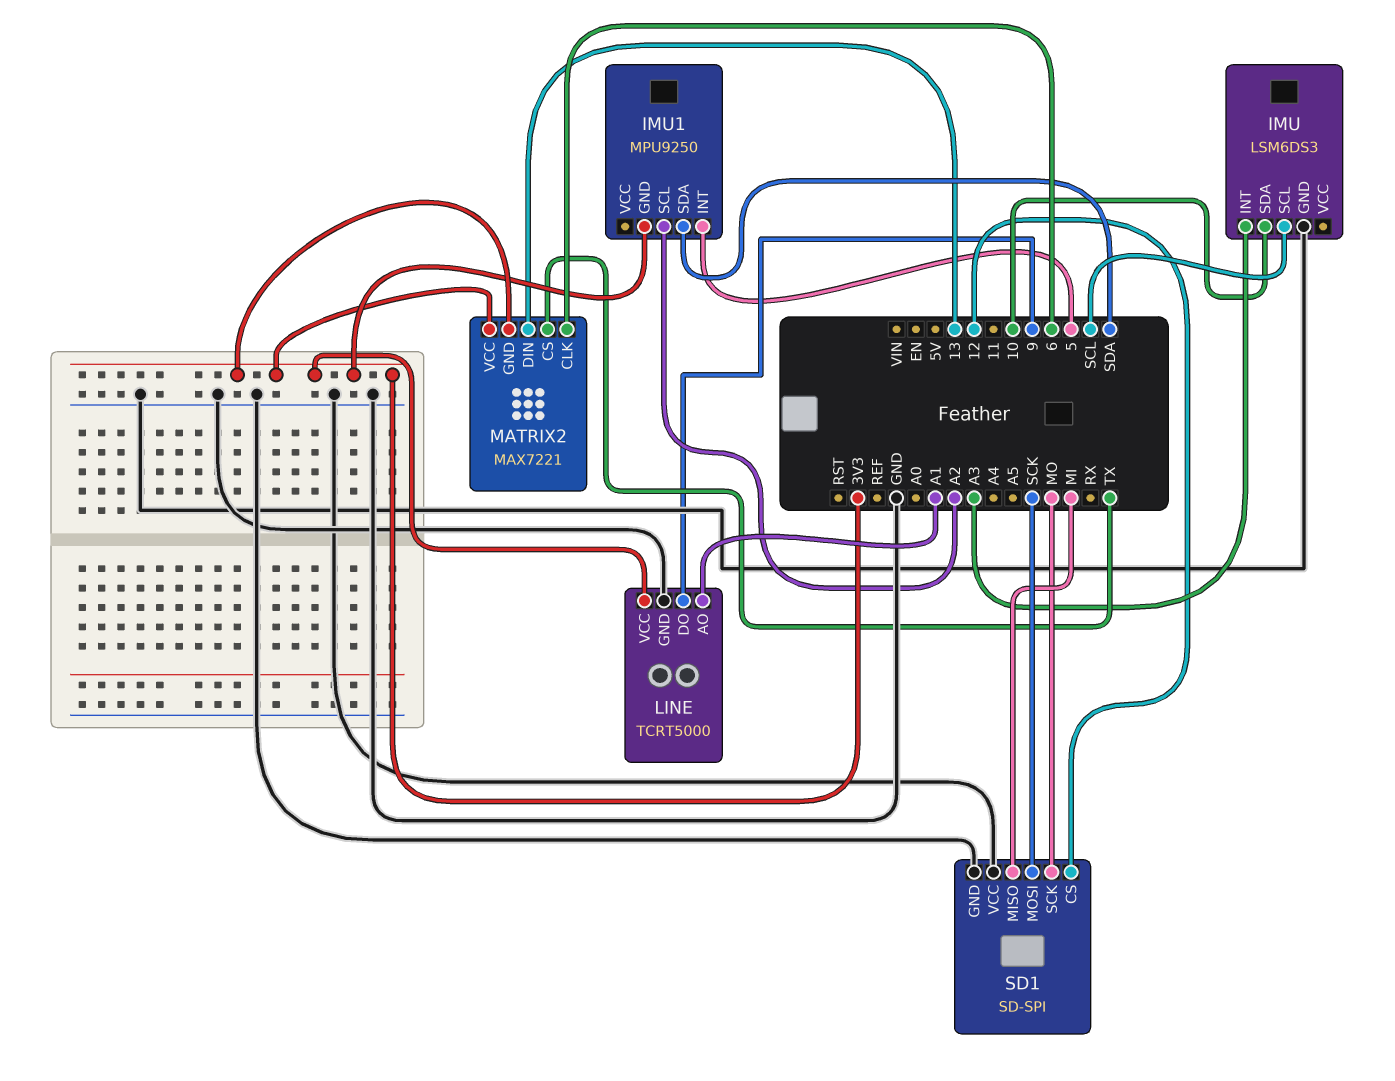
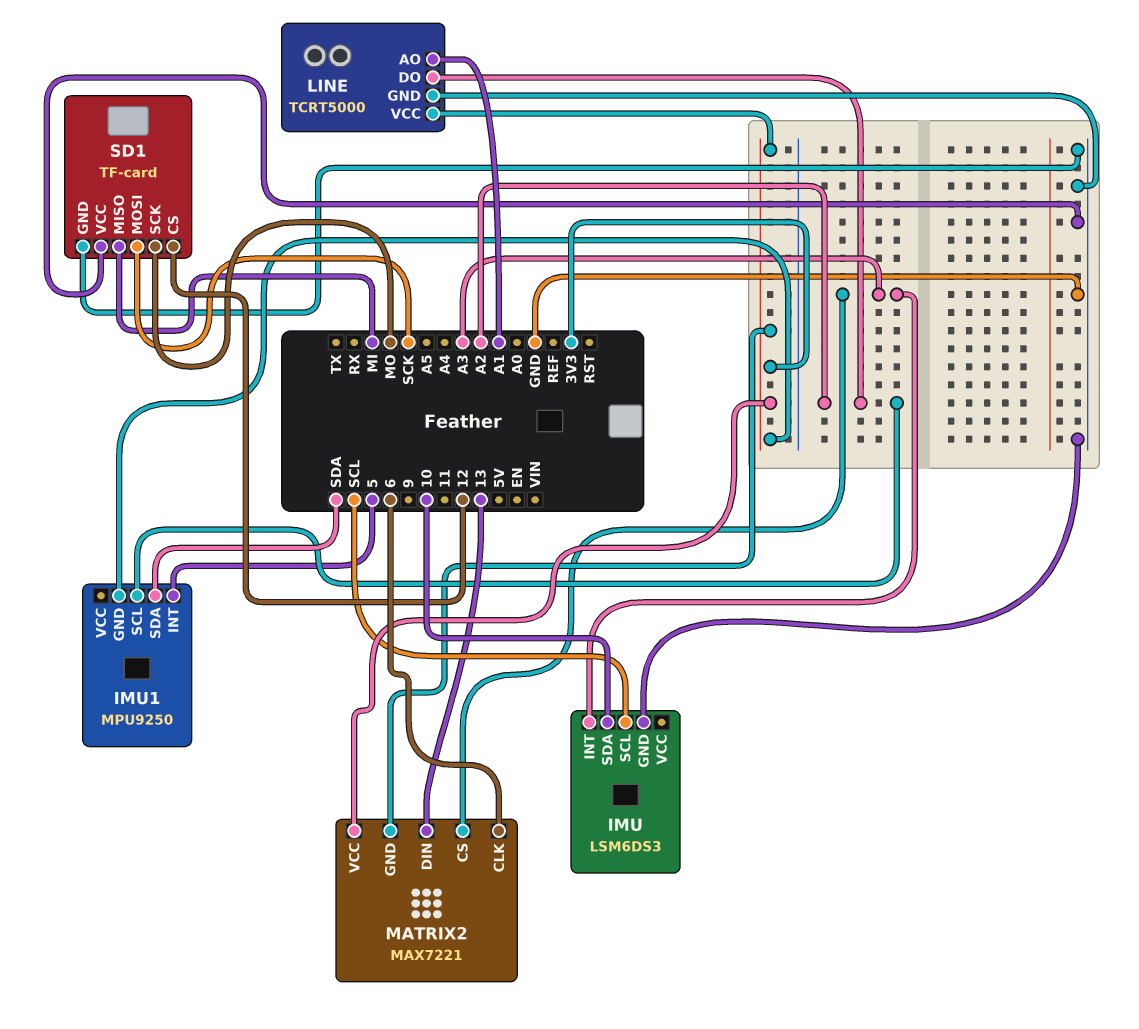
LINE pin DO: 9 -> A2
MATRIX2 pin CS: TX -> A3
SD1: SD-SPI -> TF-card

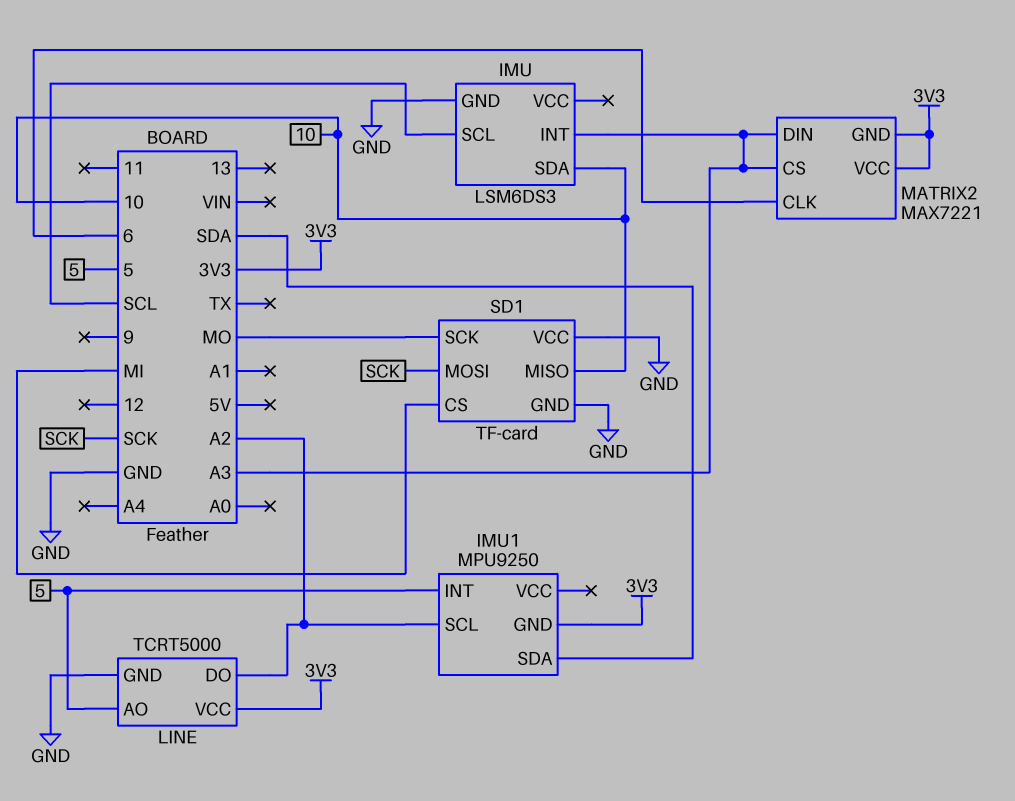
LINE pin AO: A1 -> 5
MATRIX2 pin DIN: 13 -> A3
SD1 pin CS: 12 -> MI
SD1 pin MISO: MI -> 10

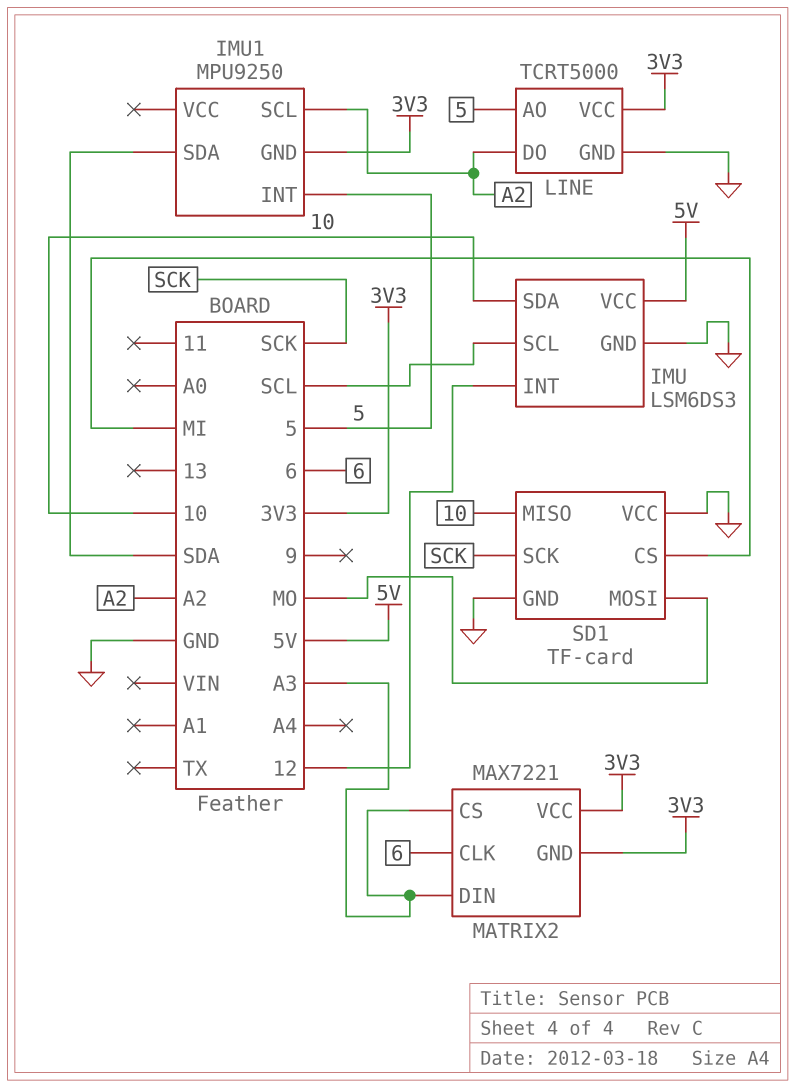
IMU pin INT: A3 -> 12
IMU pin VCC: none -> 5V
SD1 pin MOSI: SCK -> MO
SD1 pin SCK: MO -> SCK

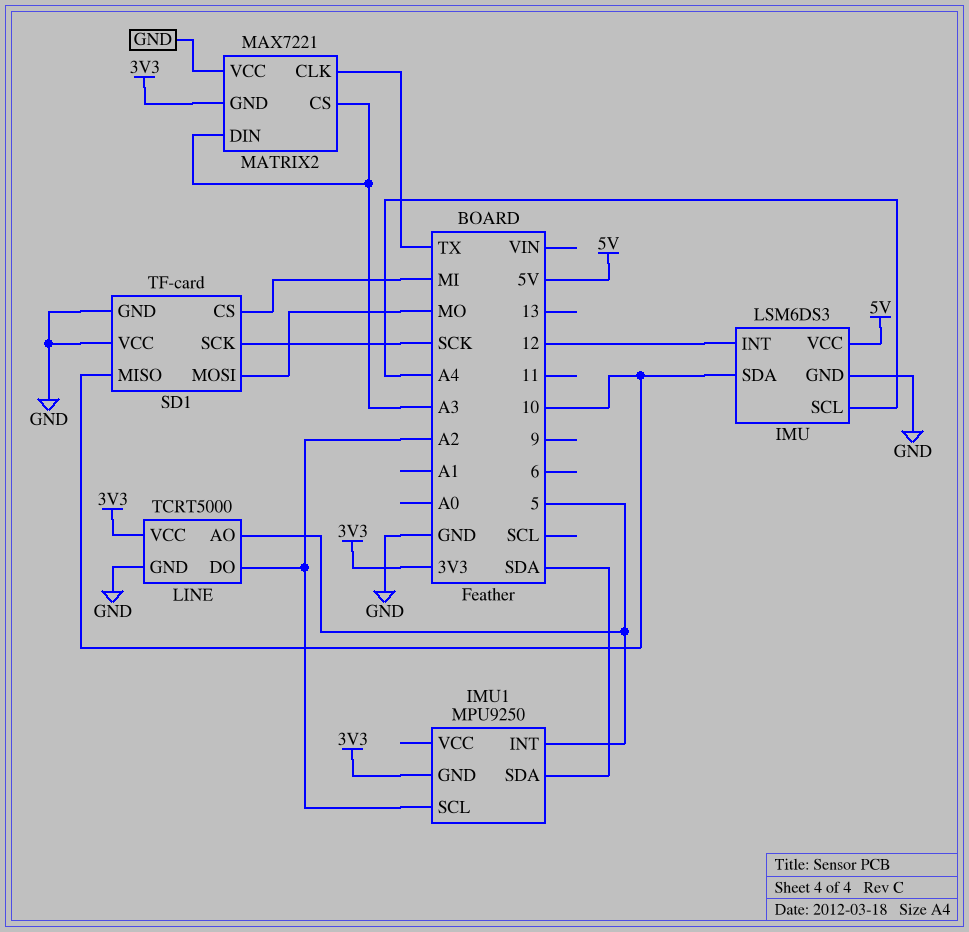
IMU pin SCL: SCL -> A4
MATRIX2 pin CLK: 6 -> TX
MATRIX2 pin VCC: 3V3 -> GND

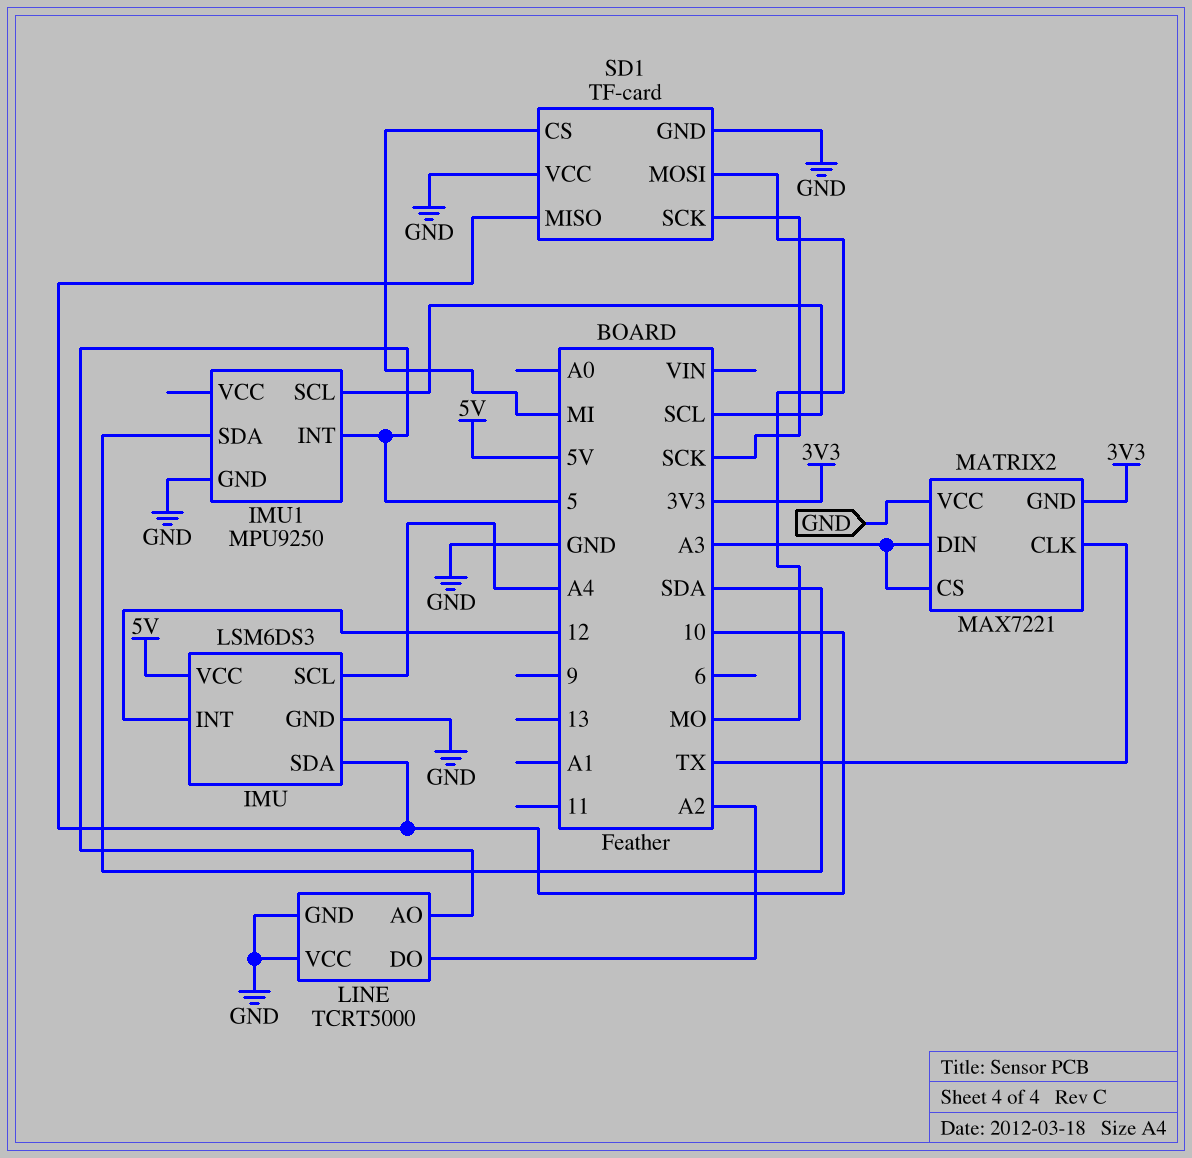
IMU1 pin GND: 3V3 -> GND
IMU1 pin SCL: A2 -> SCL
LINE pin VCC: 3V3 -> GND

